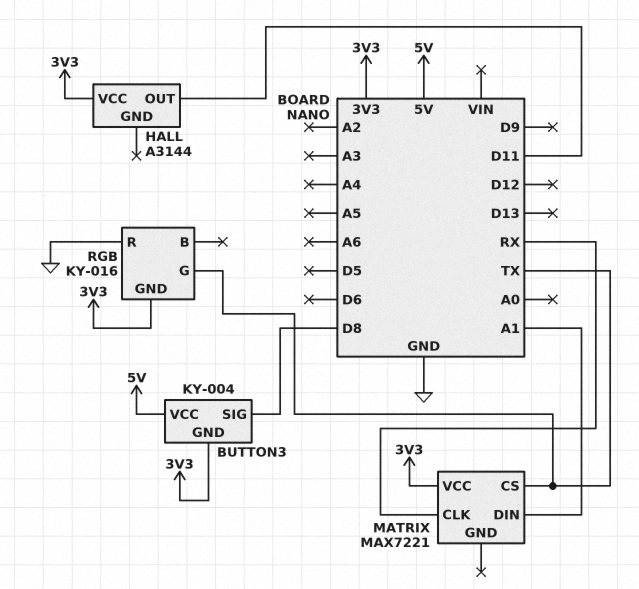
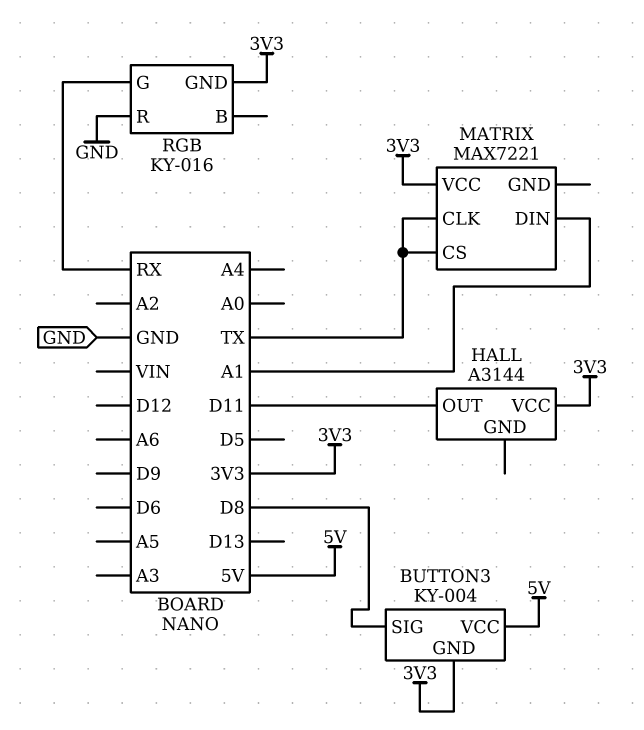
MATRIX pin CLK: RX -> TX
RGB pin G: TX -> RX

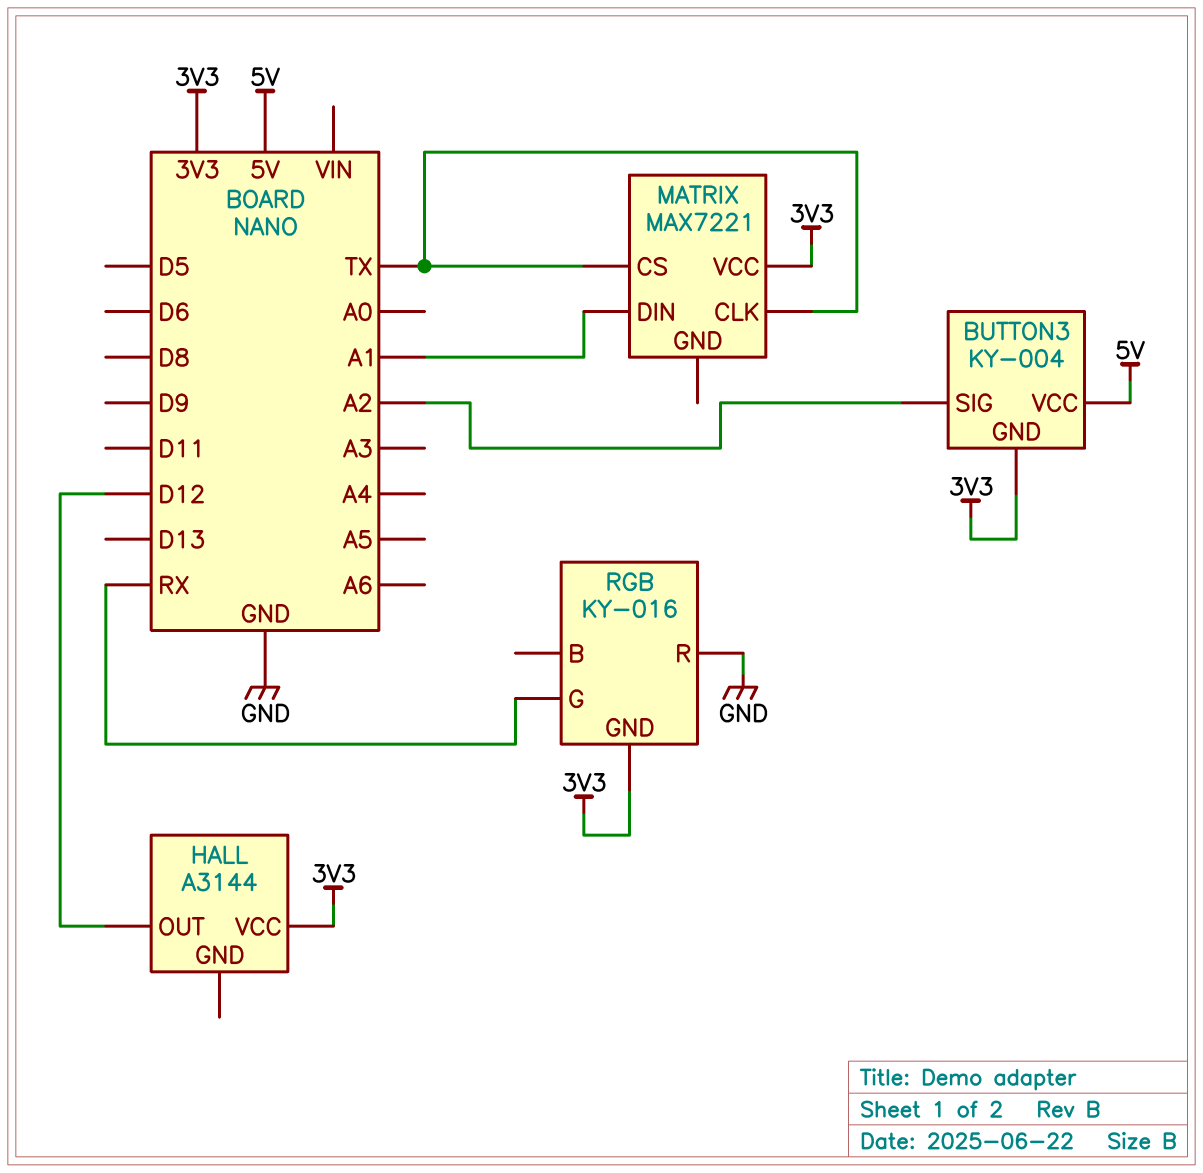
BUTTON3 pin SIG: D8 -> A2
HALL pin OUT: D11 -> D12

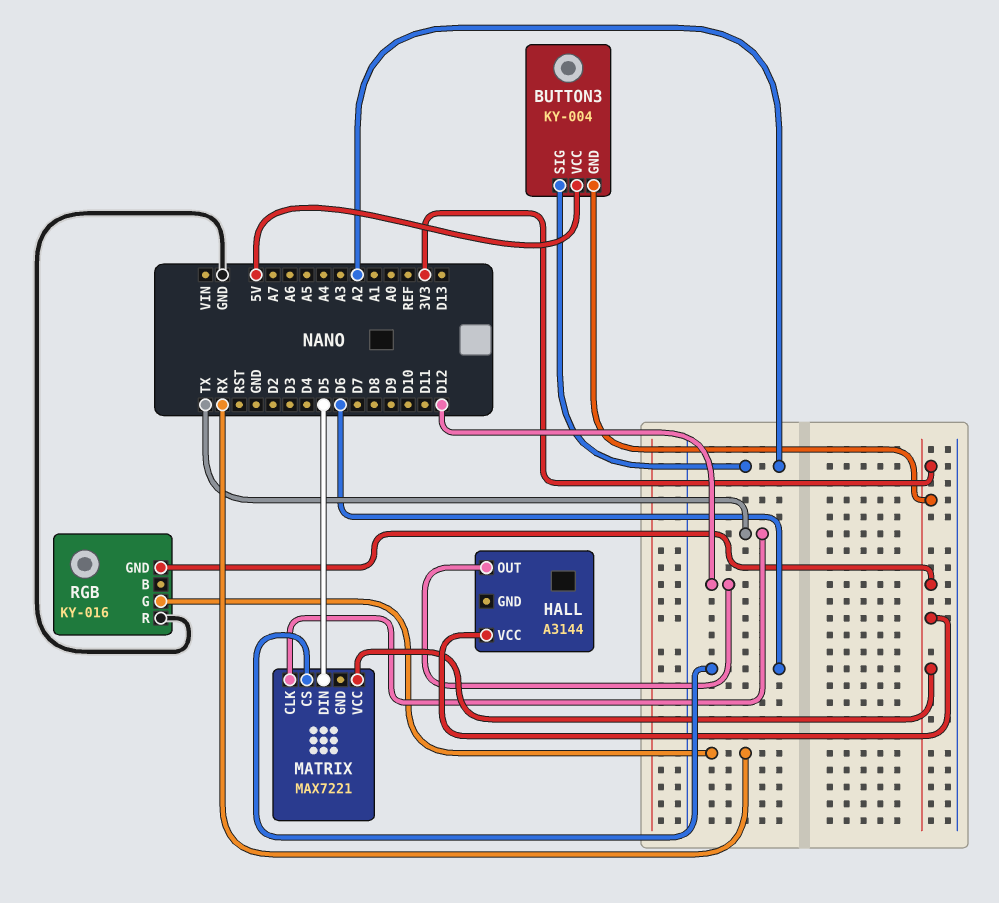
MATRIX pin CS: TX -> D6
MATRIX pin DIN: A1 -> D5

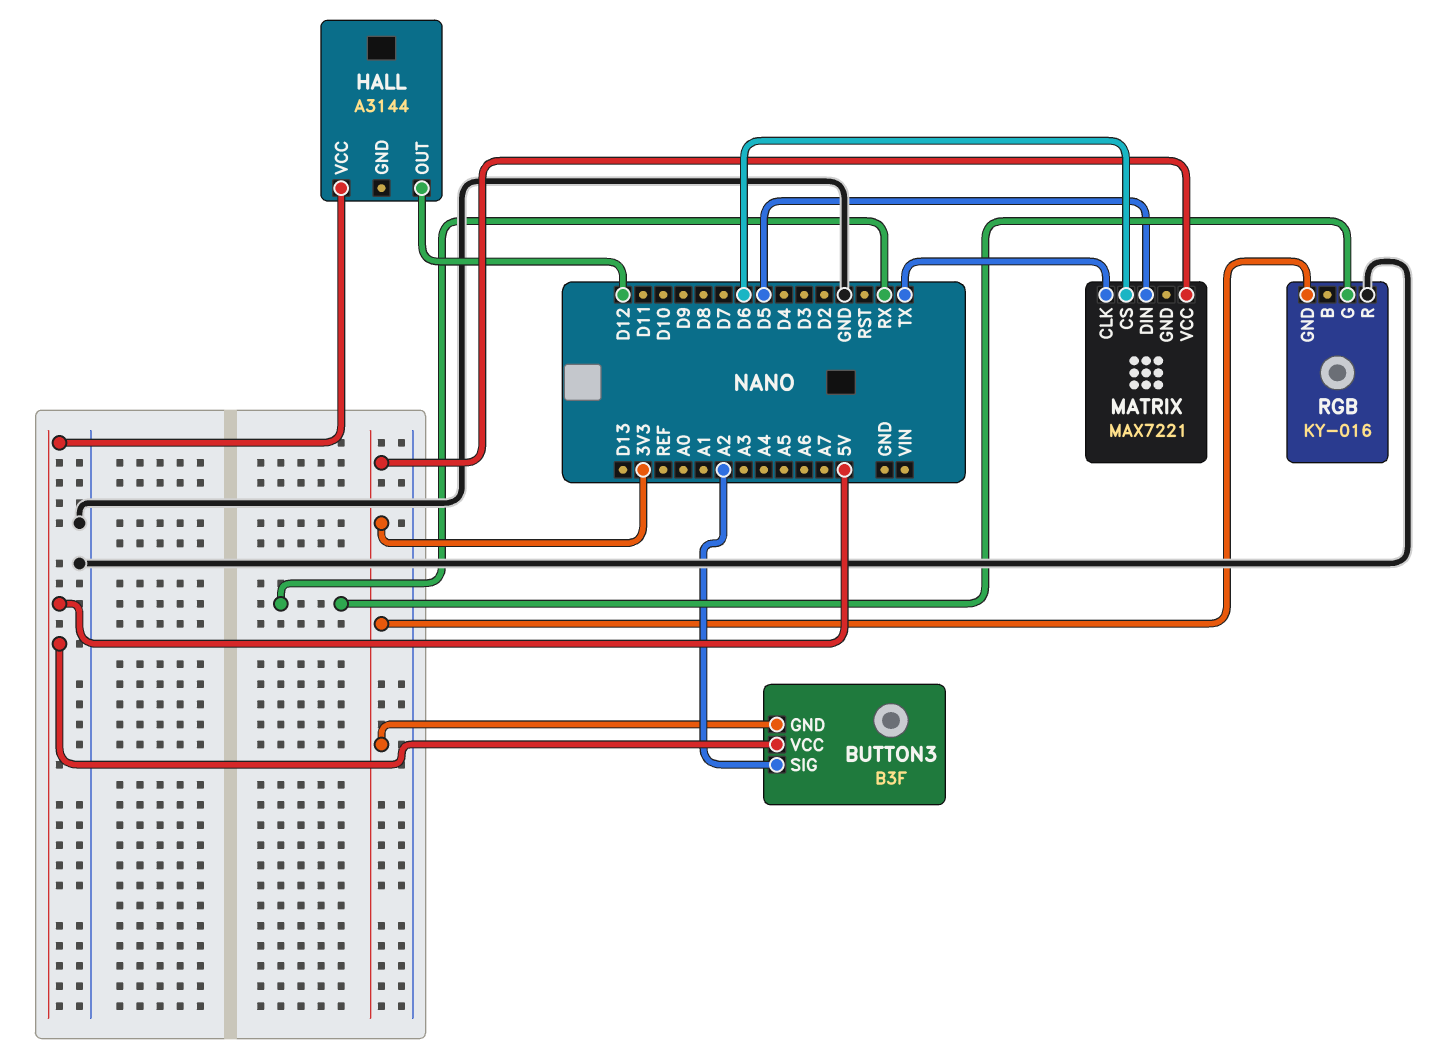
BUTTON3: KY-004 -> B3F
HALL pin VCC: 3V3 -> 5V

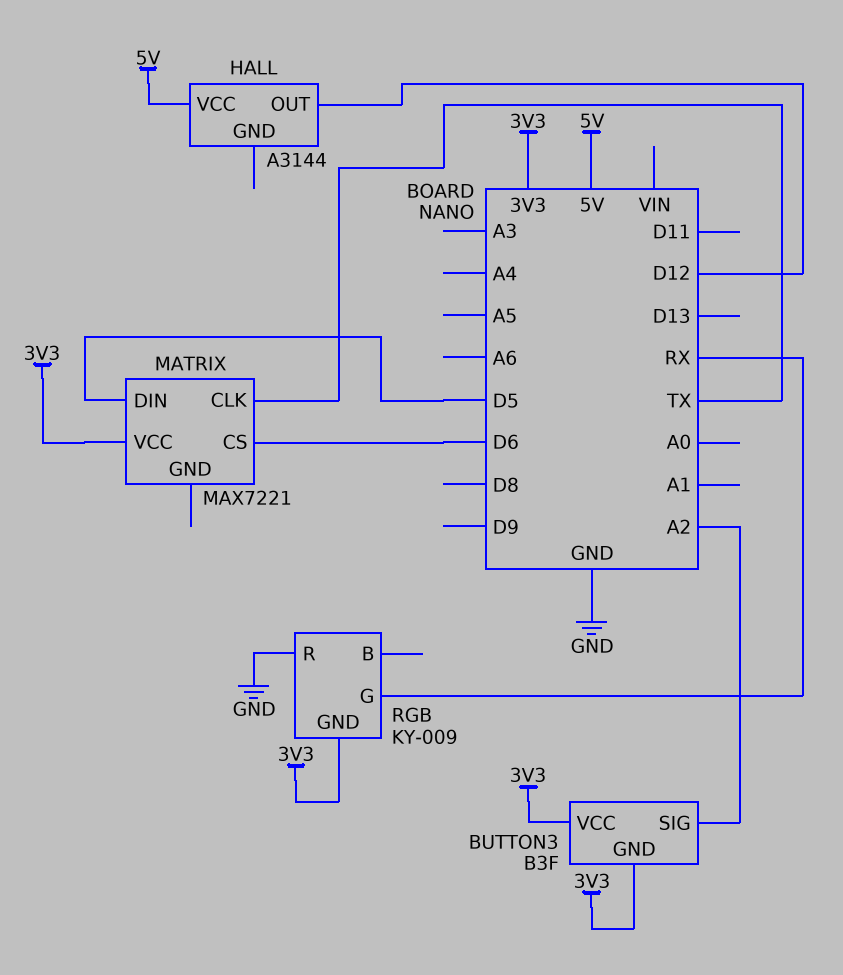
BUTTON3 pin VCC: 5V -> 3V3
RGB: KY-016 -> KY-009

